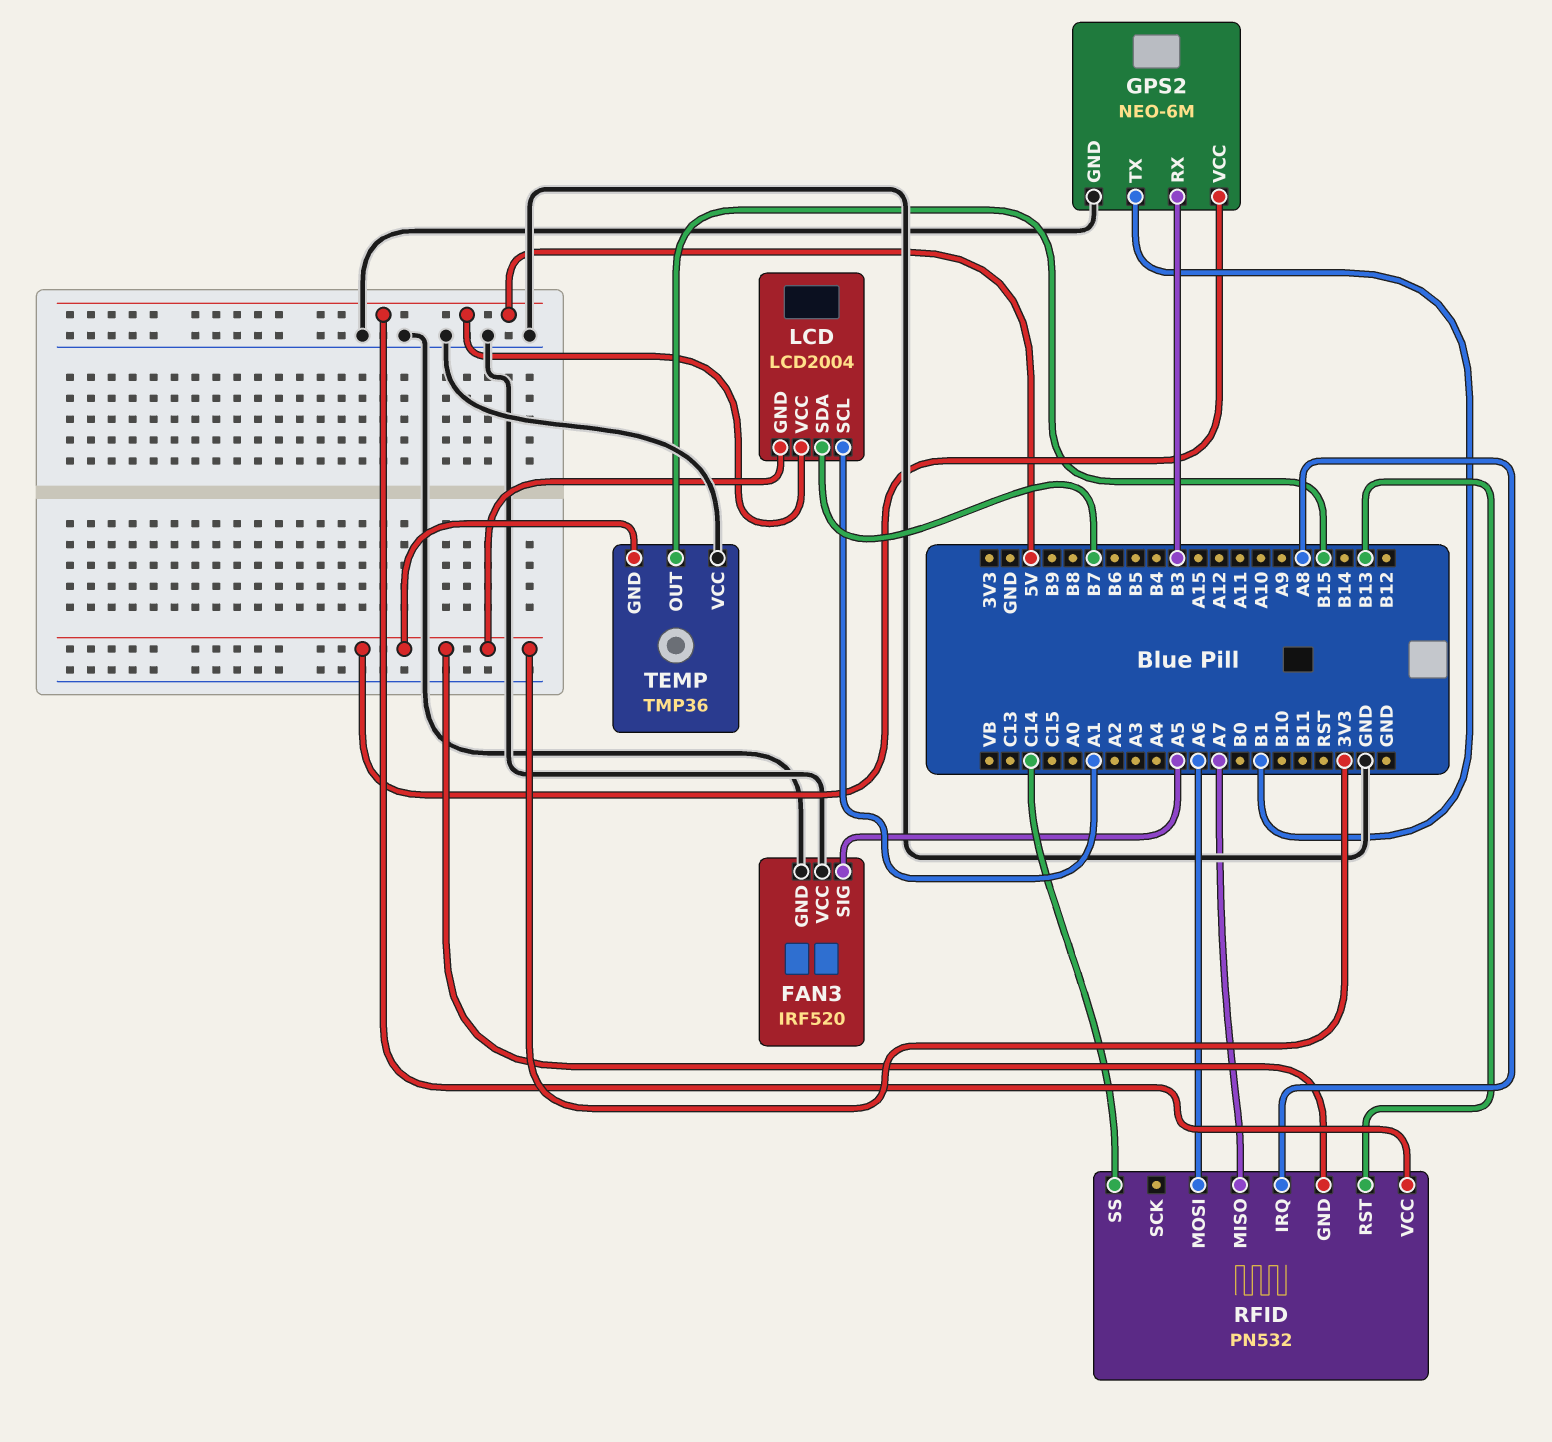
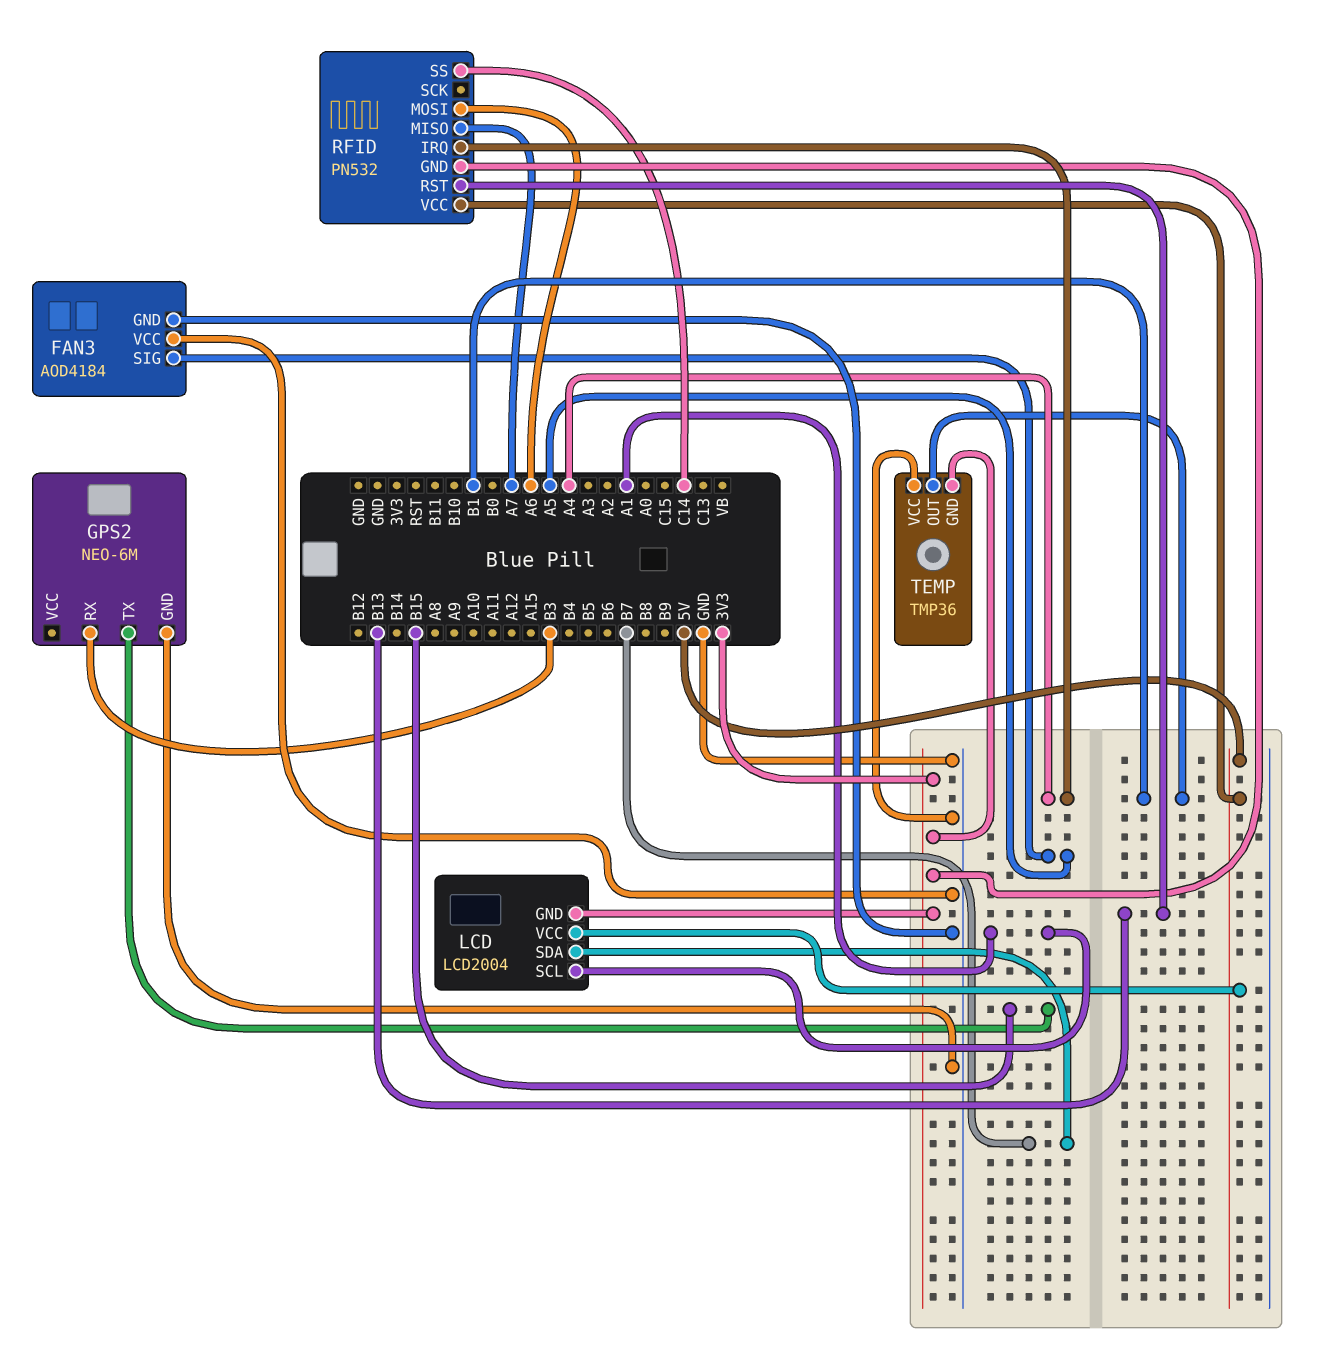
FAN3: IRF520 -> AOD4184
GPS2 pin TX: B1 -> B15
GPS2 pin VCC: 3V3 -> none
RFID pin IRQ: A8 -> A4
TEMP pin OUT: B15 -> B1

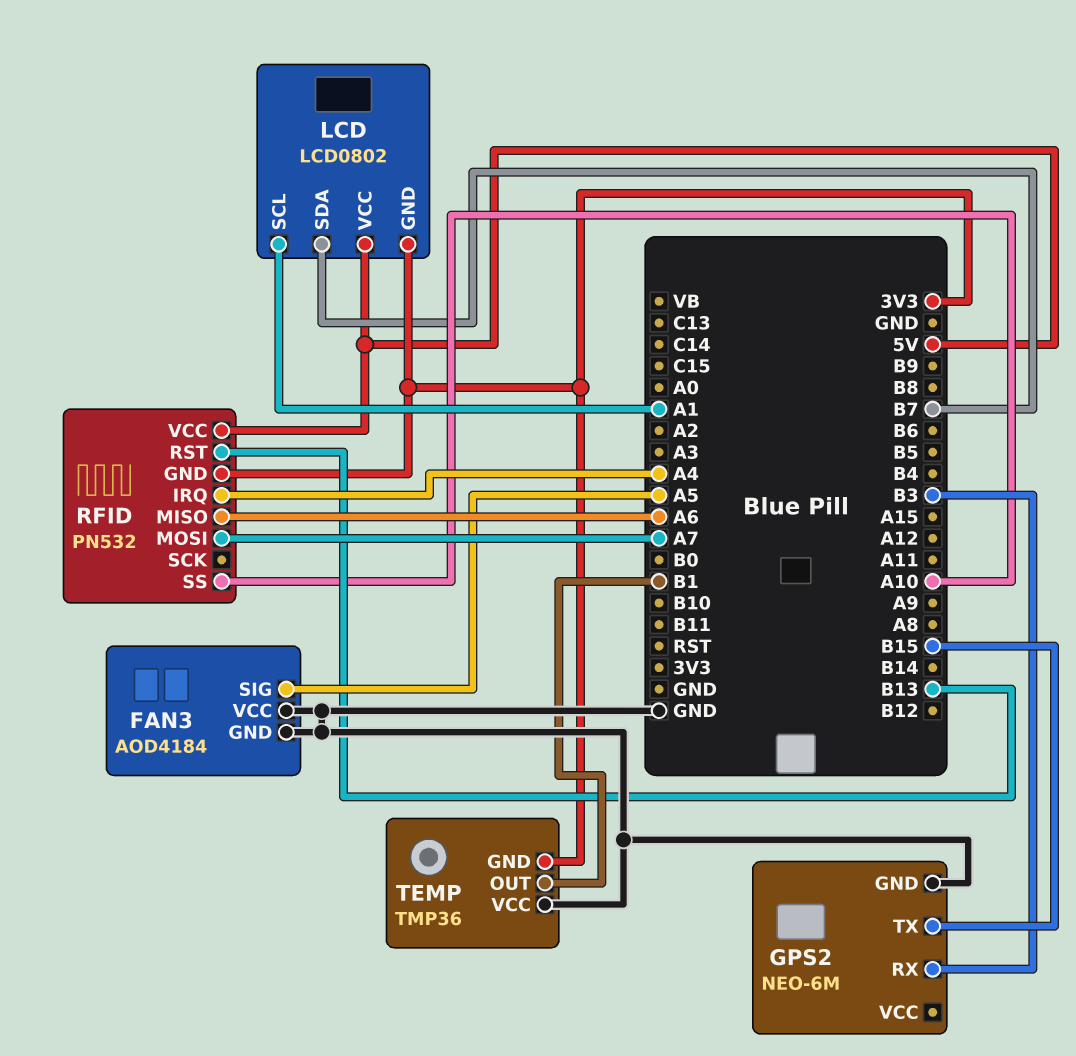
LCD: LCD2004 -> LCD0802
RFID pin MISO: A7 -> A6
RFID pin MOSI: A6 -> A7
RFID pin SS: C14 -> A10

